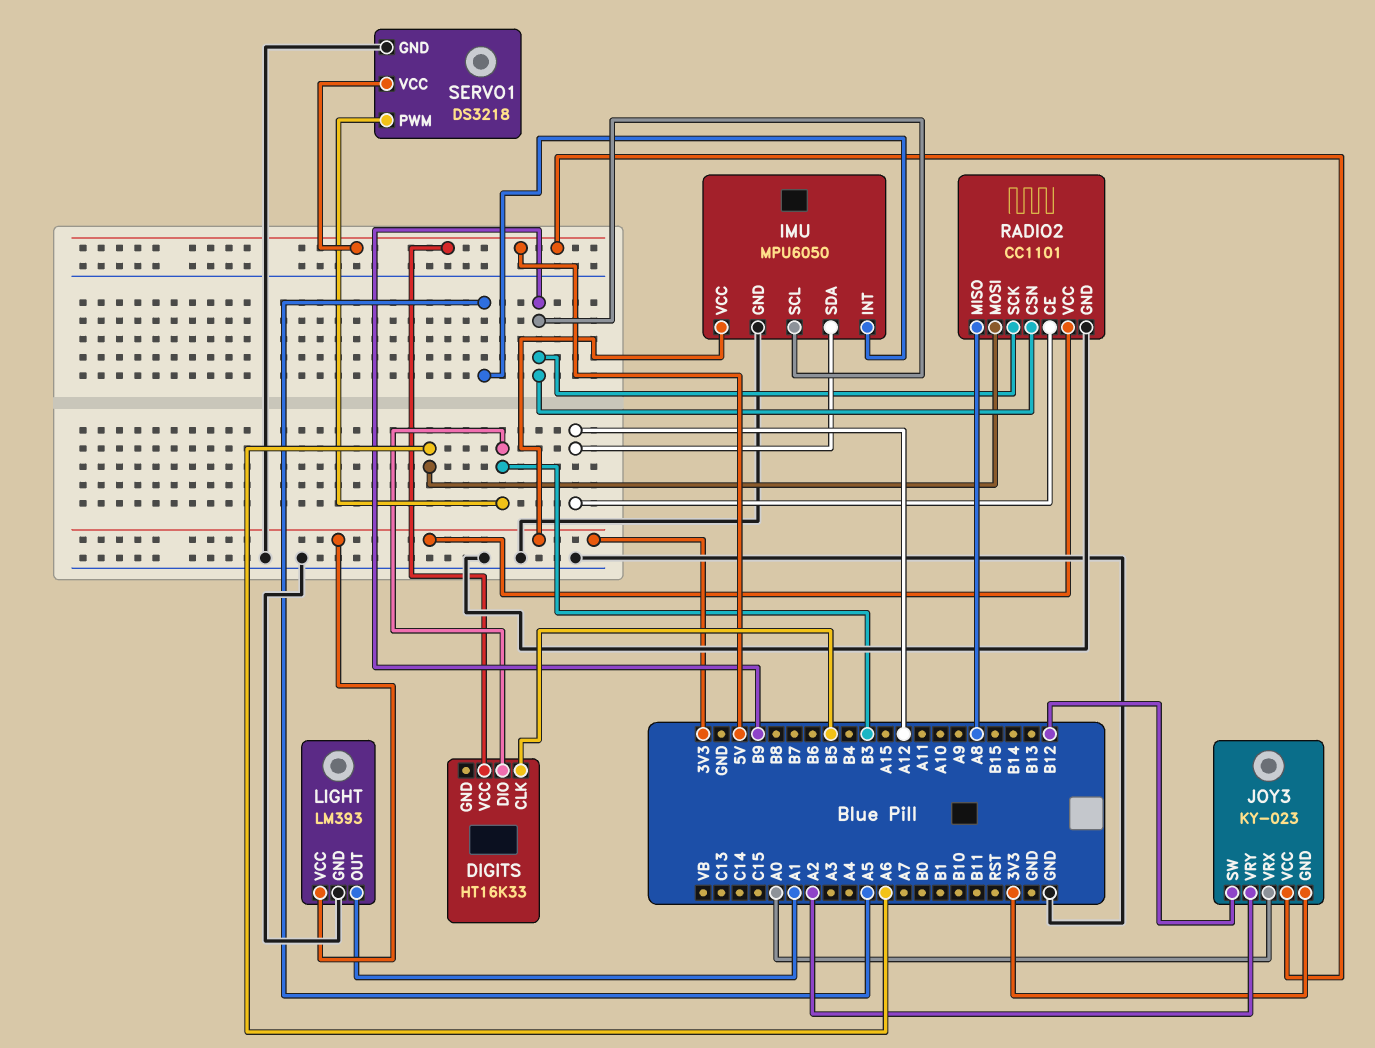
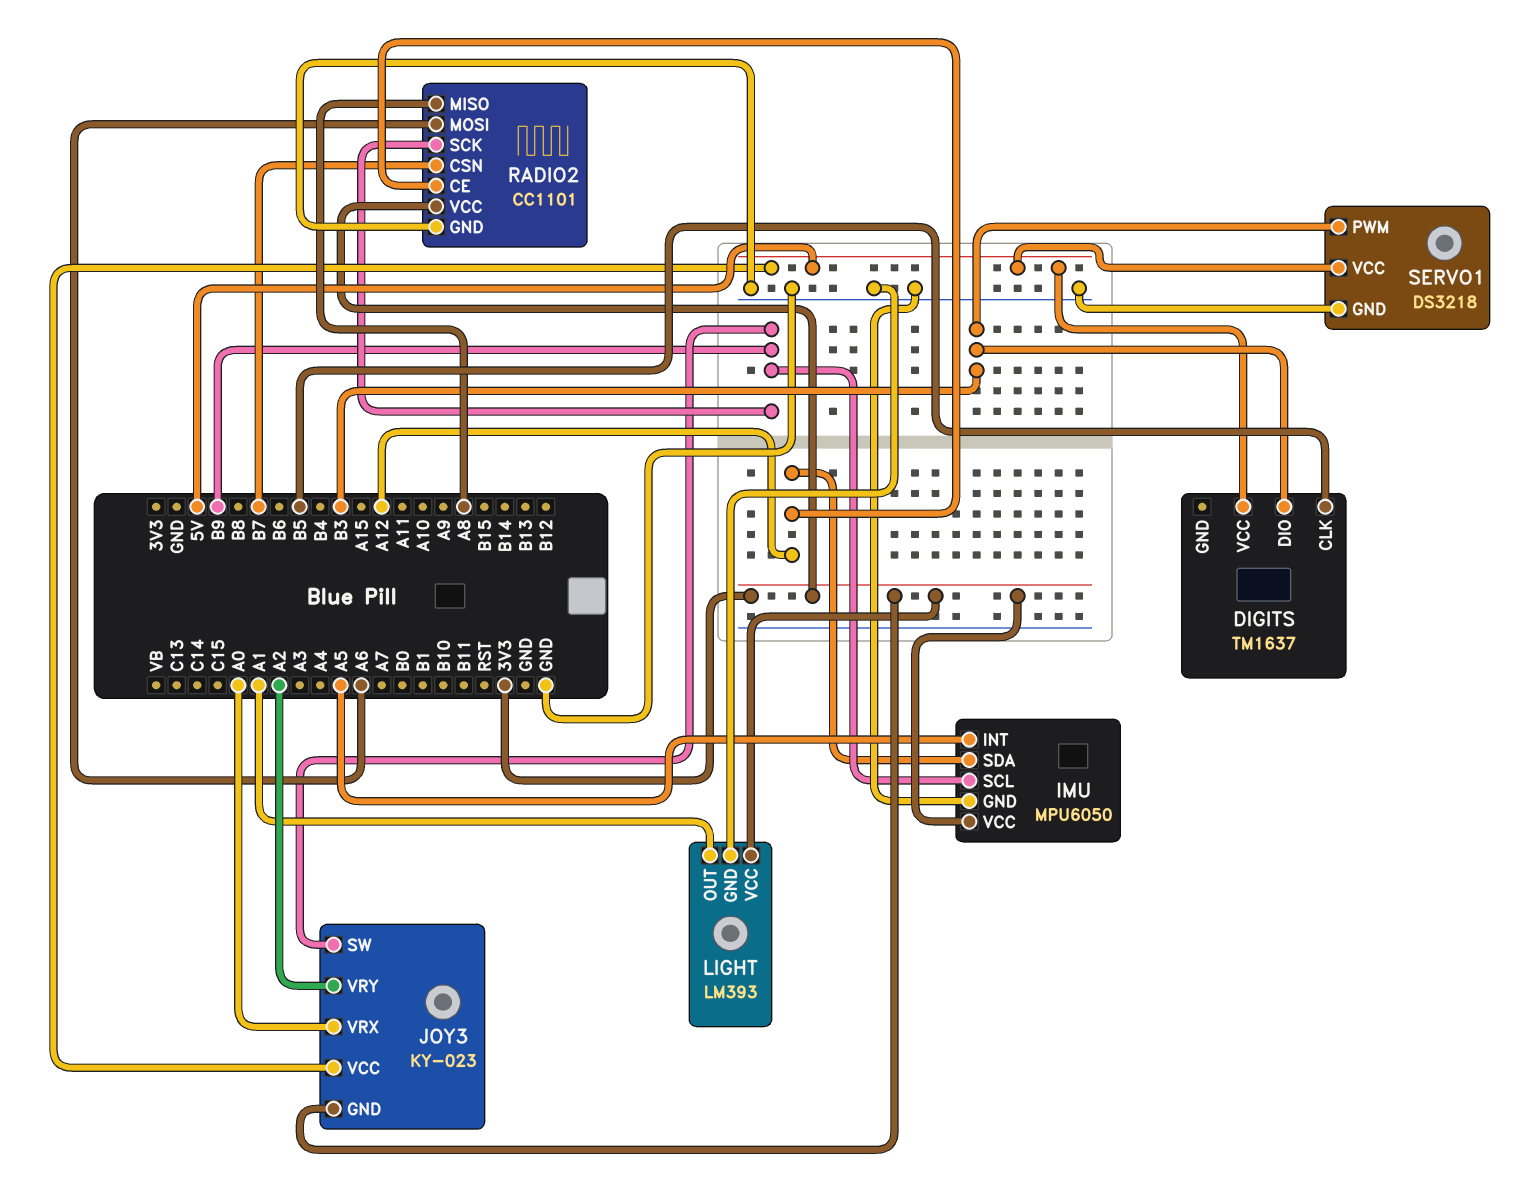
DIGITS: HT16K33 -> TM1637
JOY3 pin SW: B12 -> B9
RADIO2 pin CSN: B9 -> B7

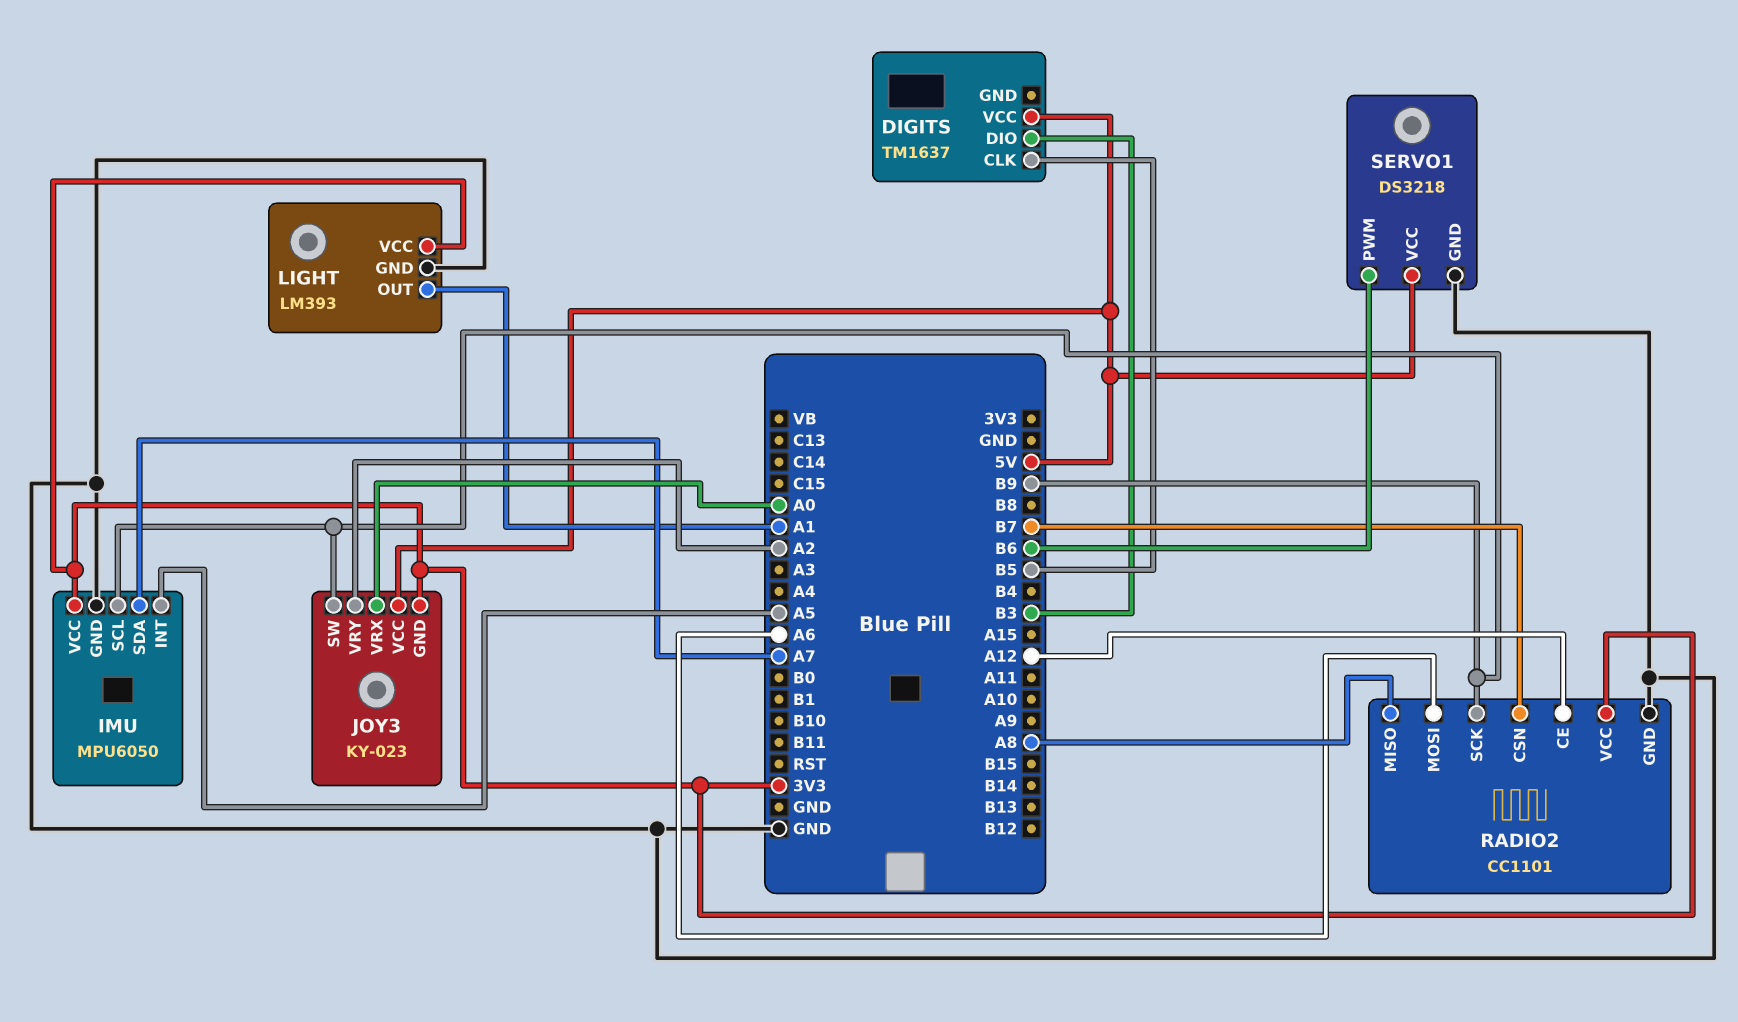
IMU pin SDA: A12 -> A7
SERVO1 pin PWM: B3 -> B6

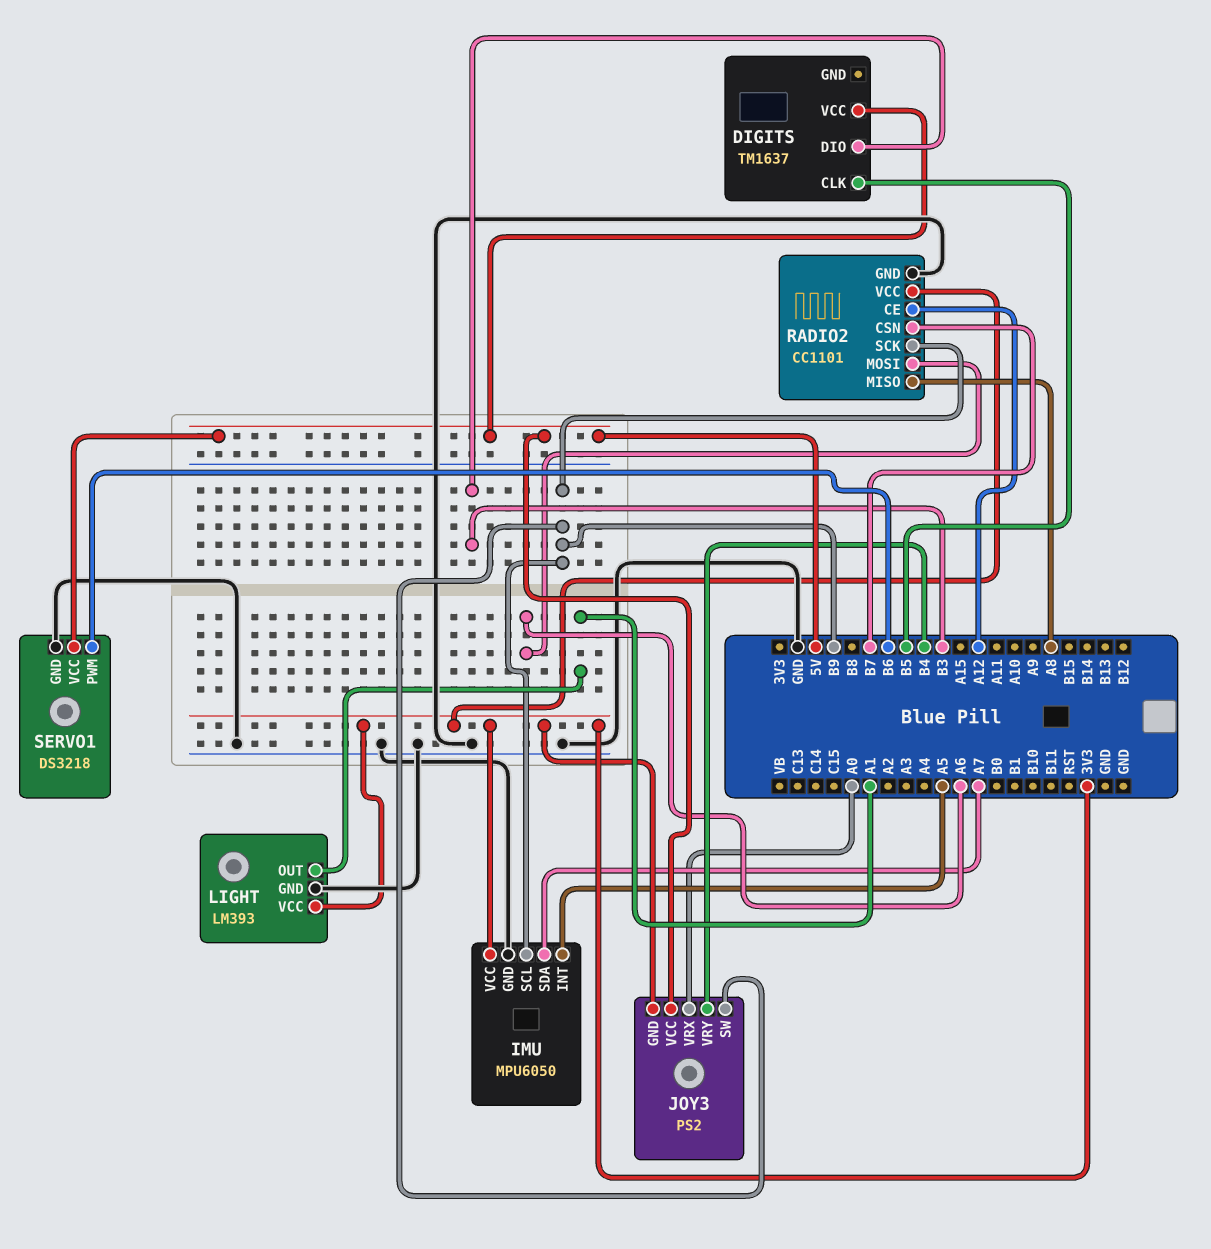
JOY3: KY-023 -> PS2
JOY3 pin VRY: A2 -> B4

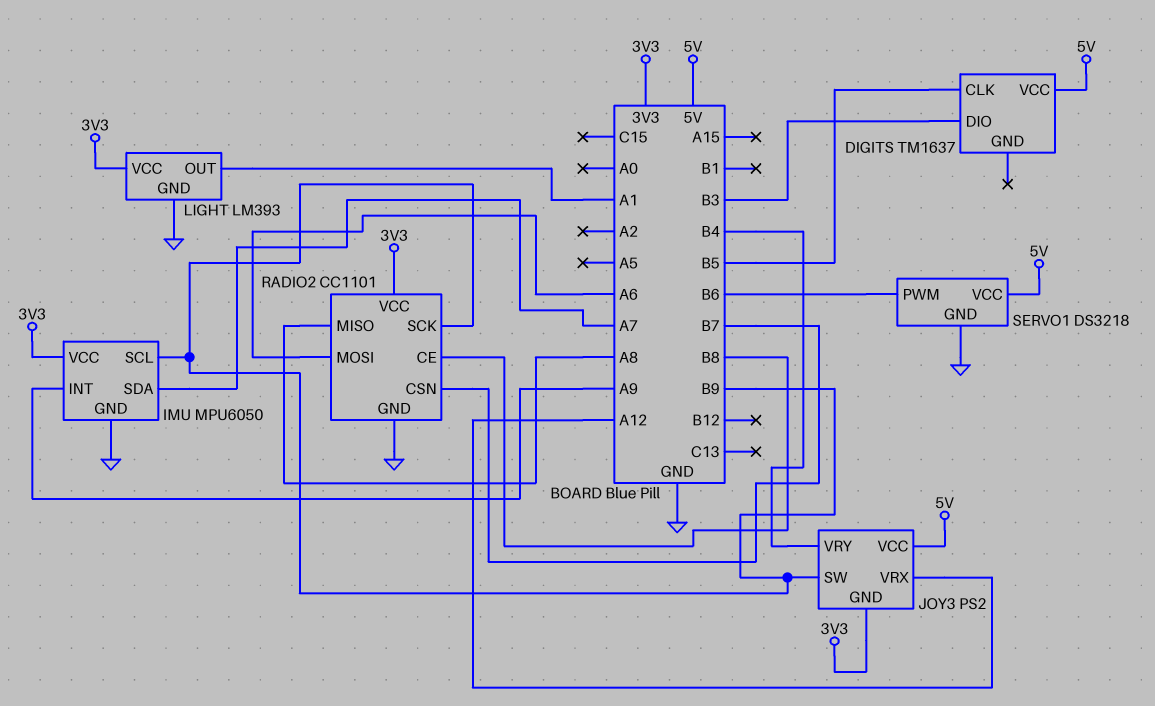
IMU pin INT: A5 -> A9
JOY3 pin VRX: A0 -> A12
RADIO2 pin CE: A12 -> B8

